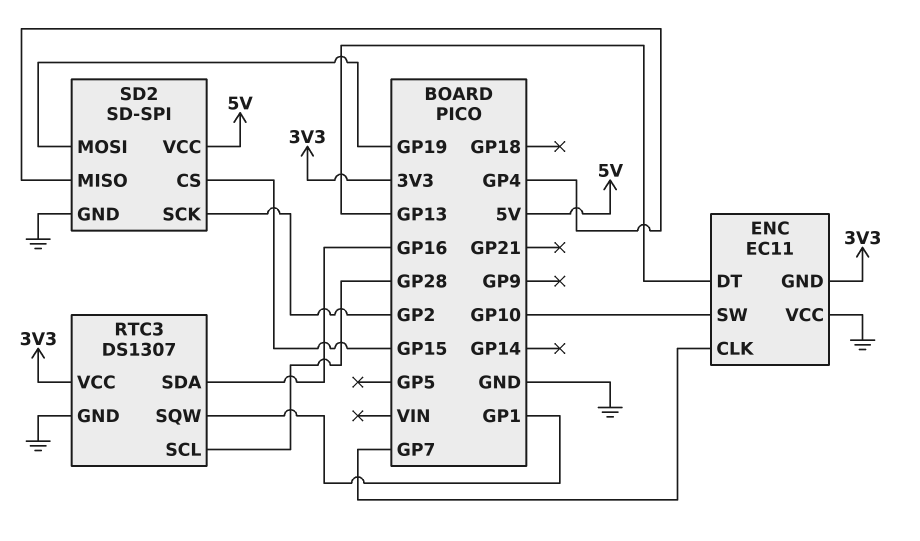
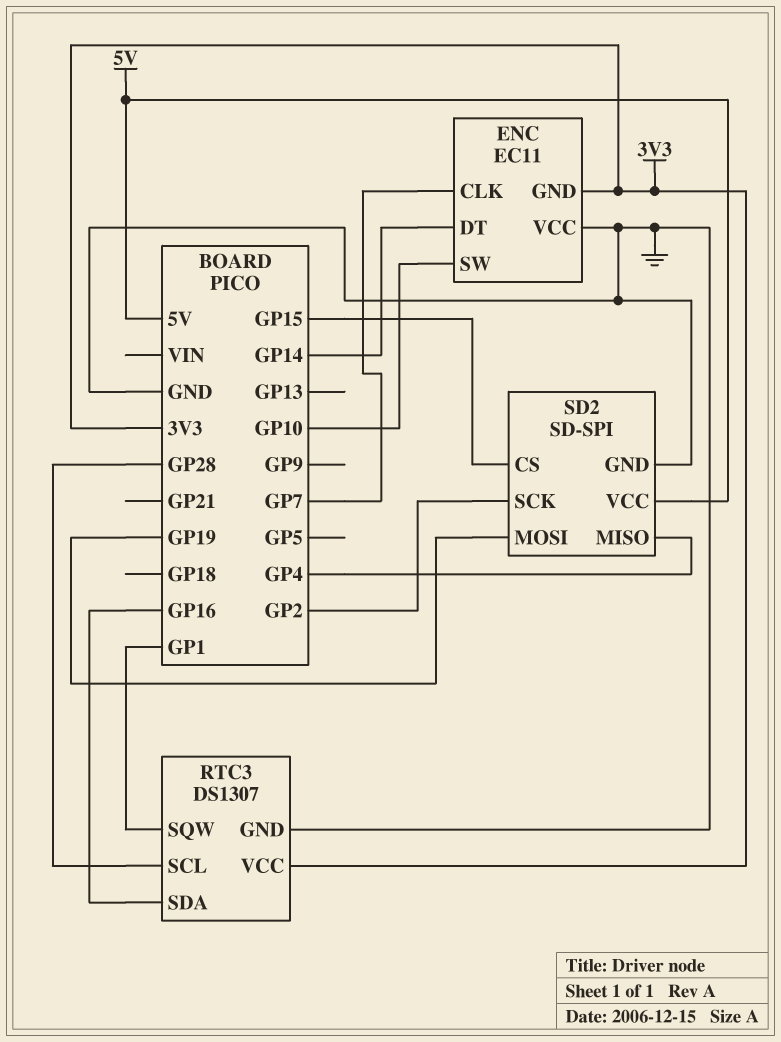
ENC pin DT: GP13 -> GP14

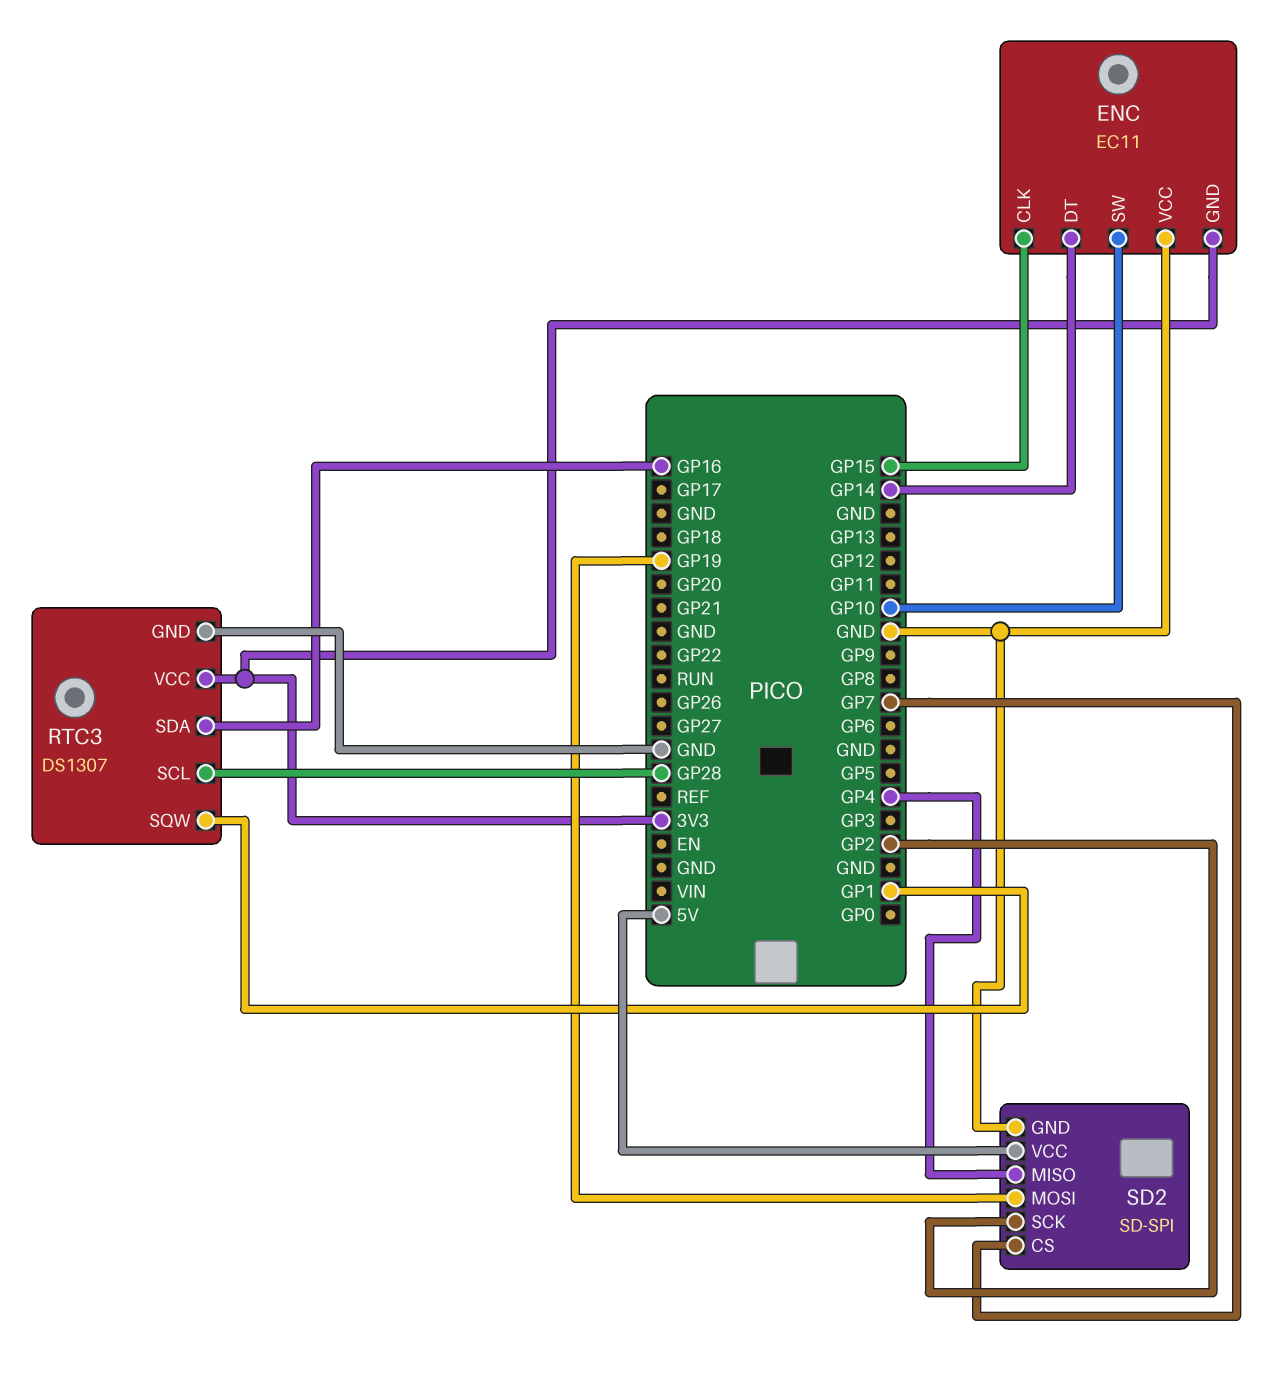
ENC pin CLK: GP7 -> GP15
SD2 pin CS: GP15 -> GP7

